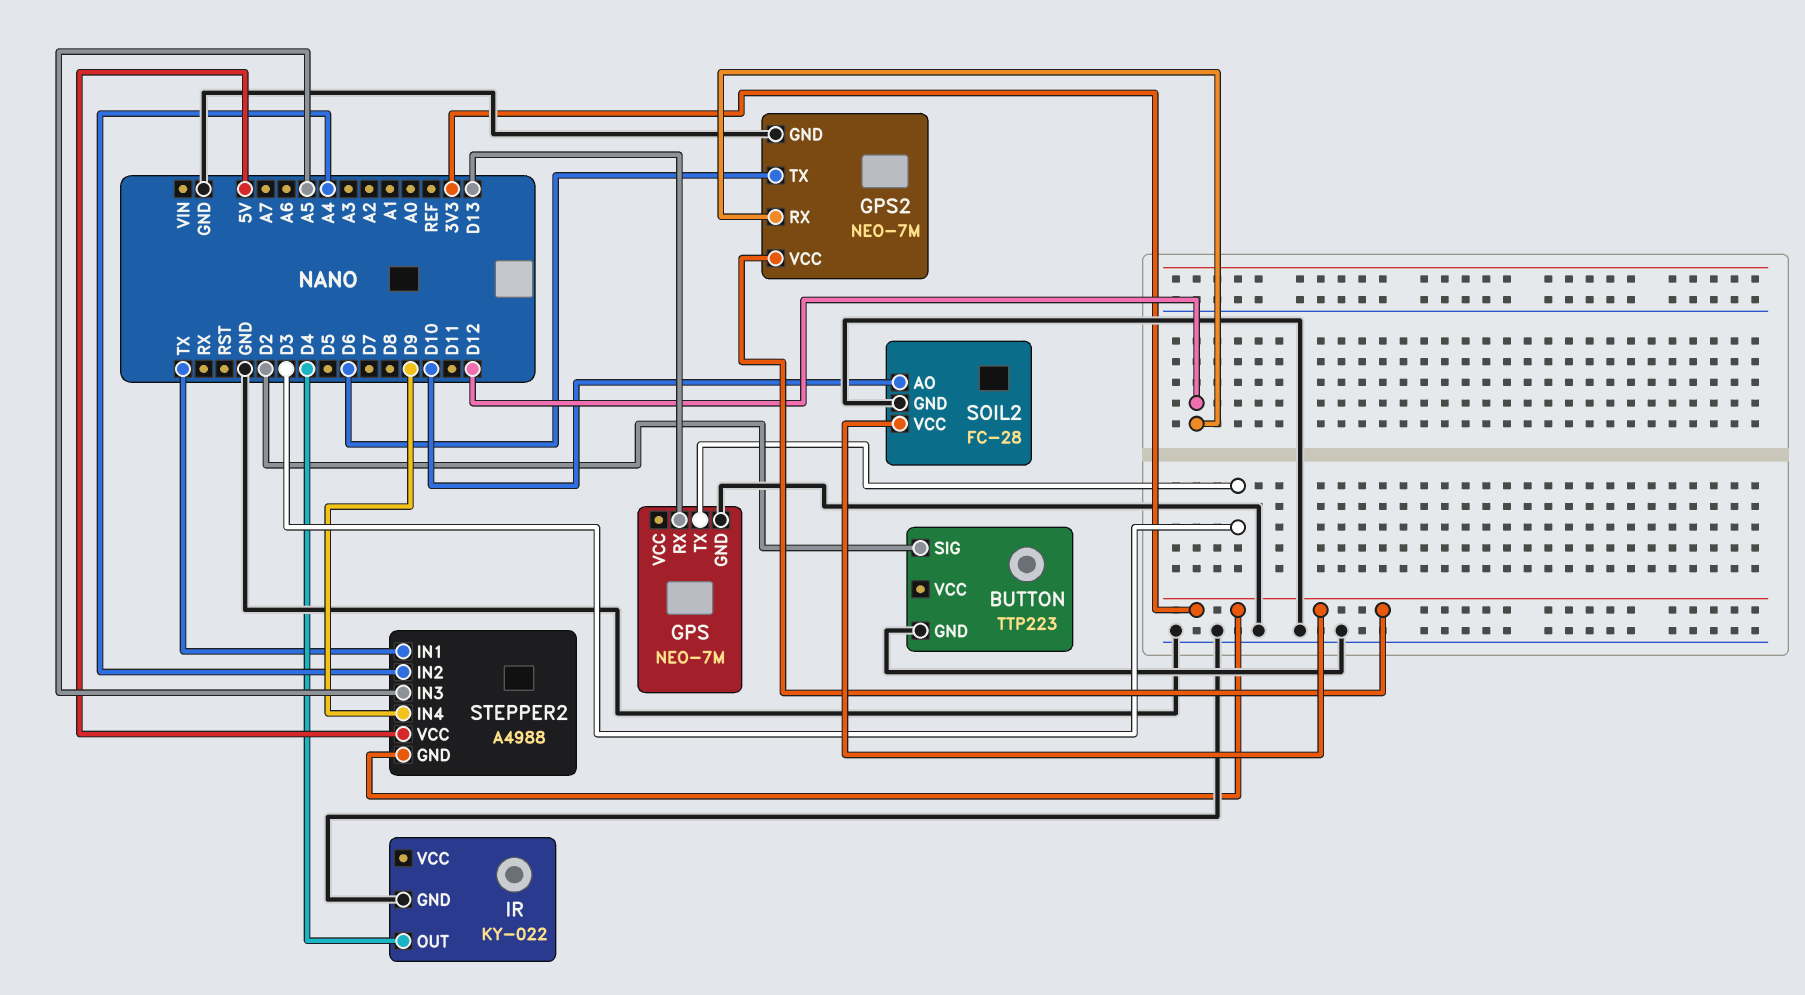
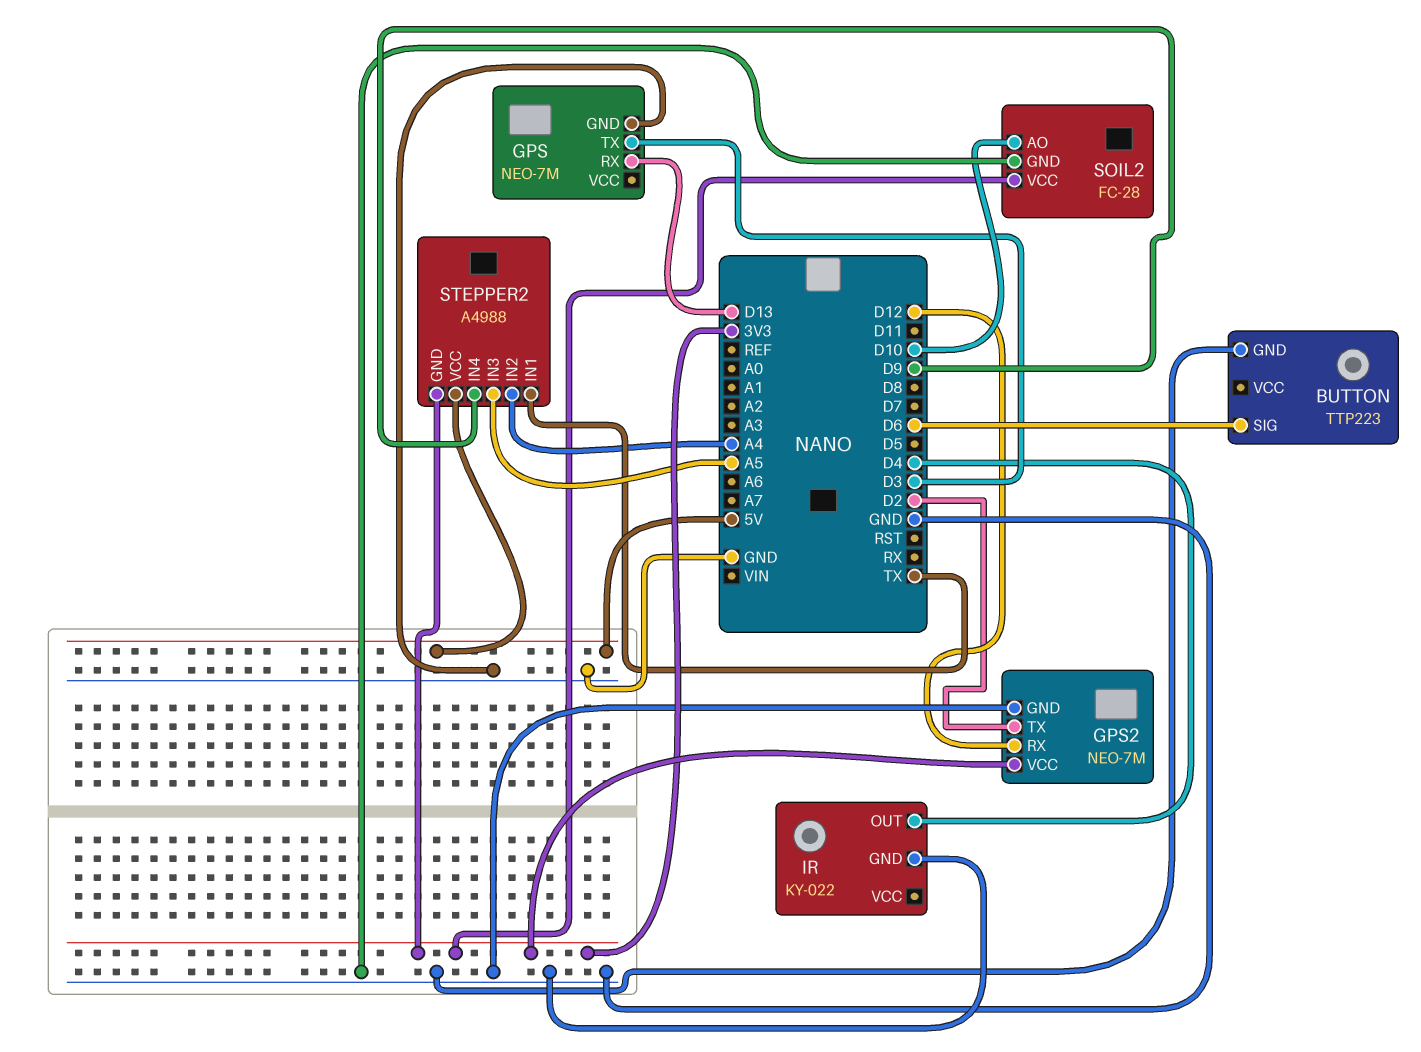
BUTTON pin SIG: D2 -> D6
GPS2 pin TX: D6 -> D2

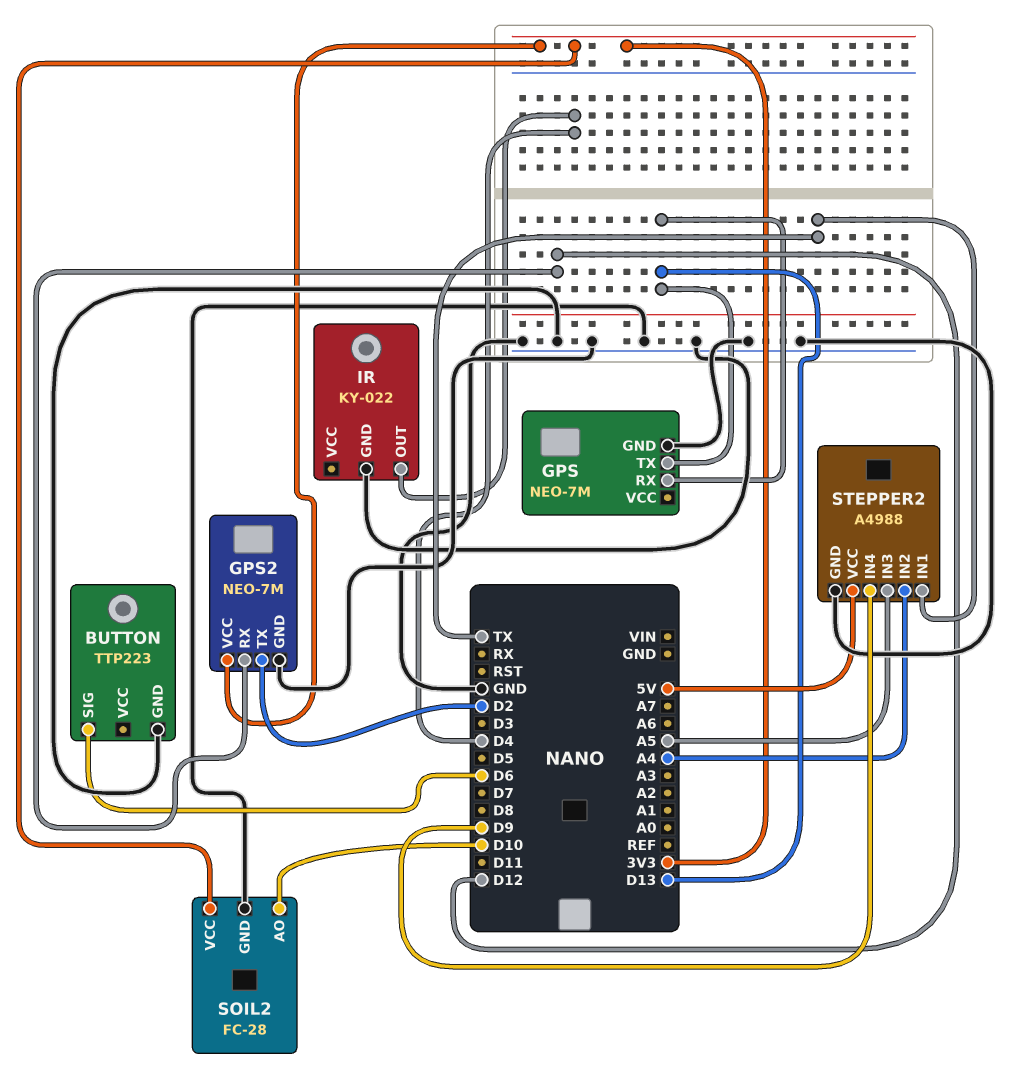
GPS pin TX: D3 -> D13
STEPPER2 pin GND: 3V3 -> GND

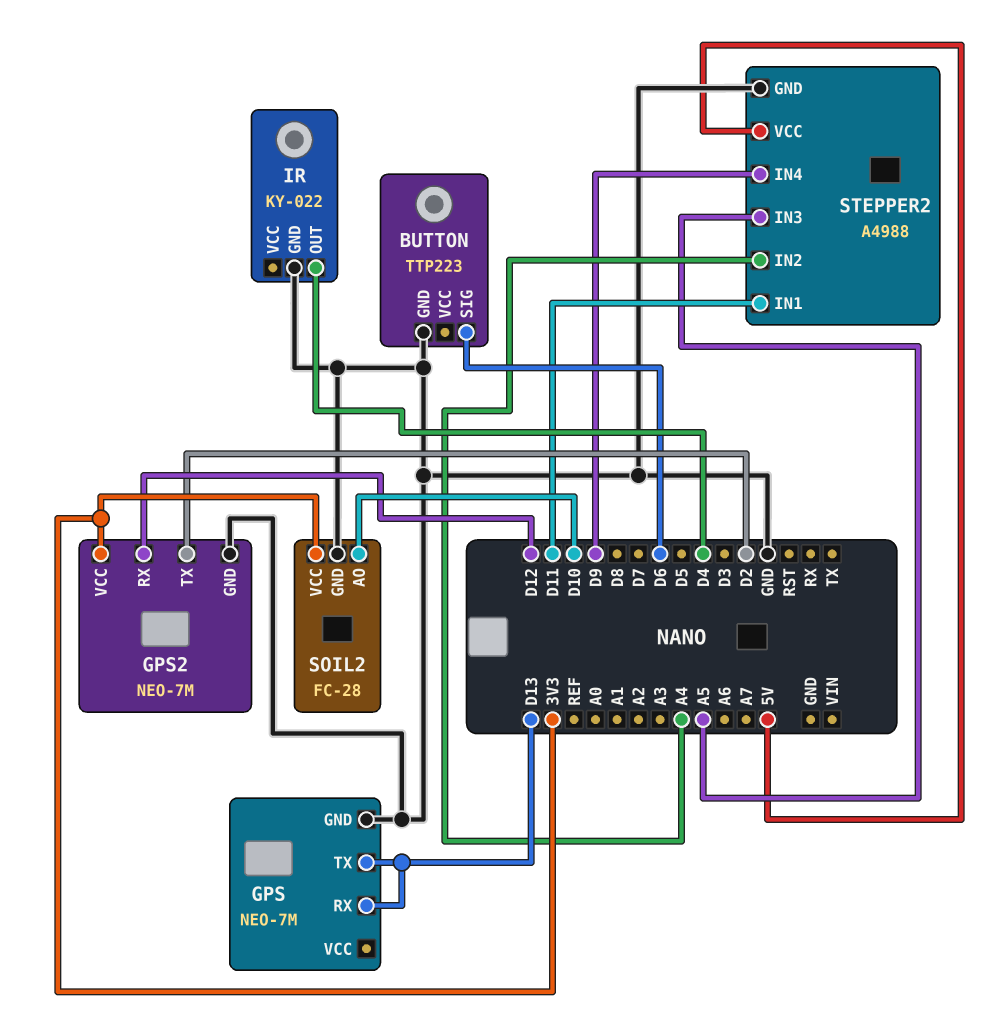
STEPPER2 pin IN1: TX -> D11

